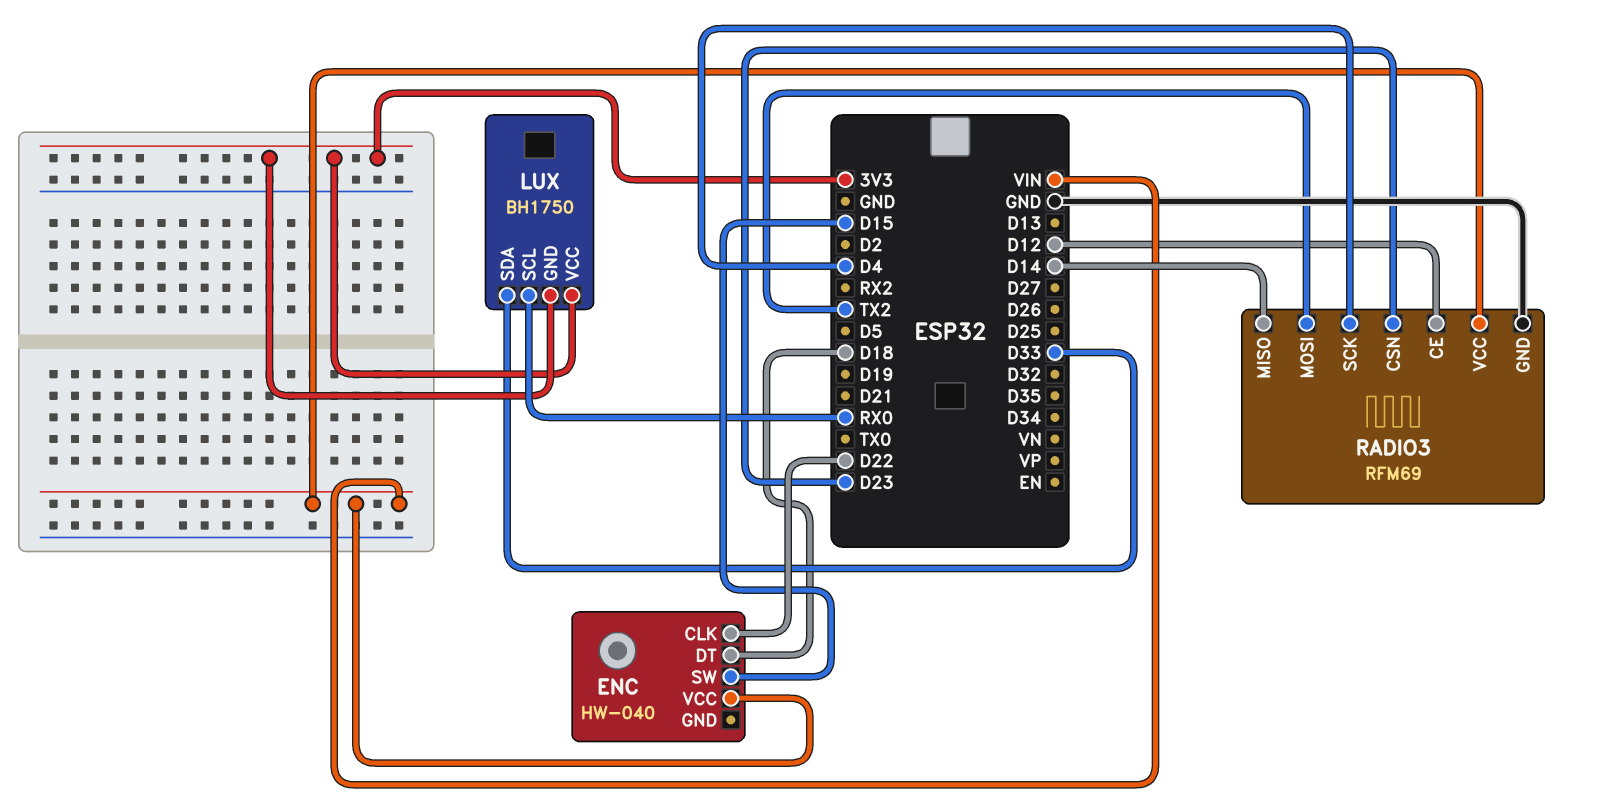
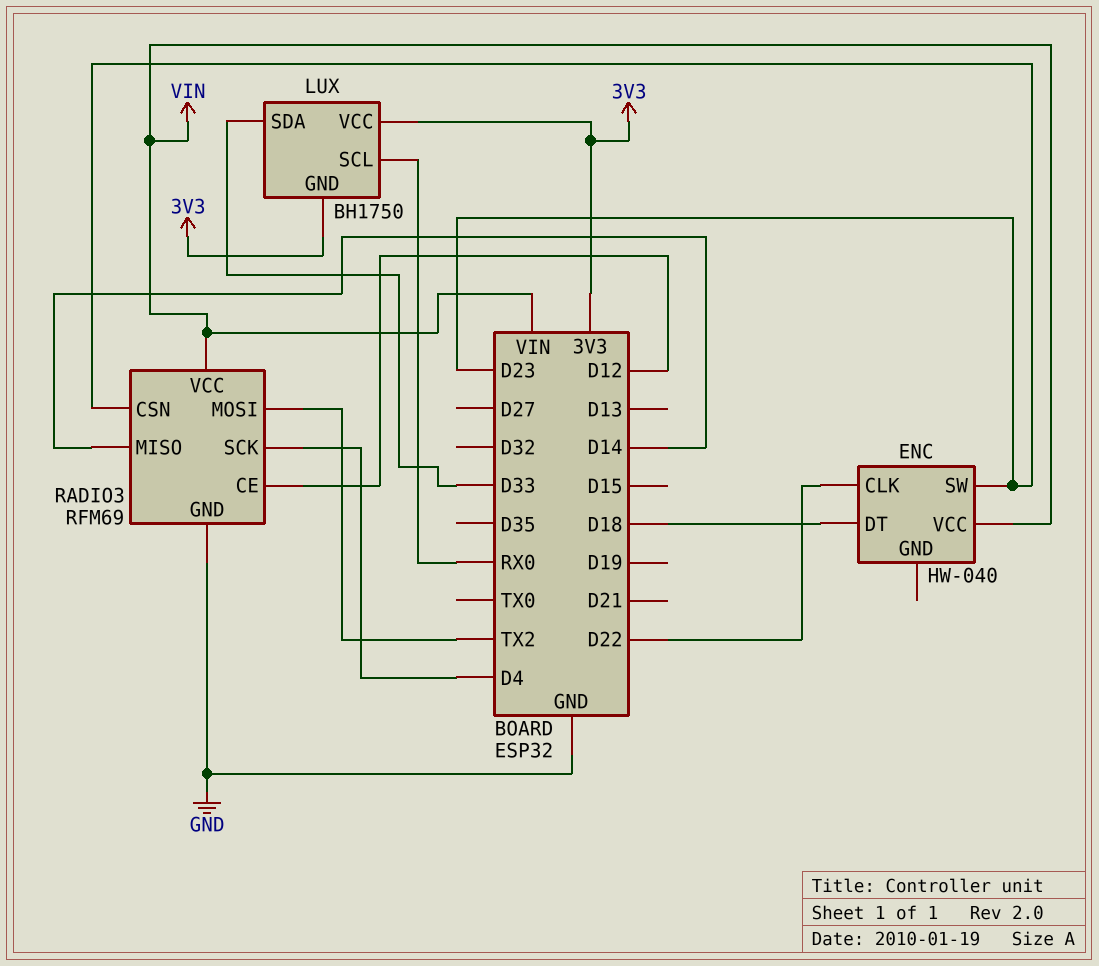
ENC pin SW: D15 -> D23

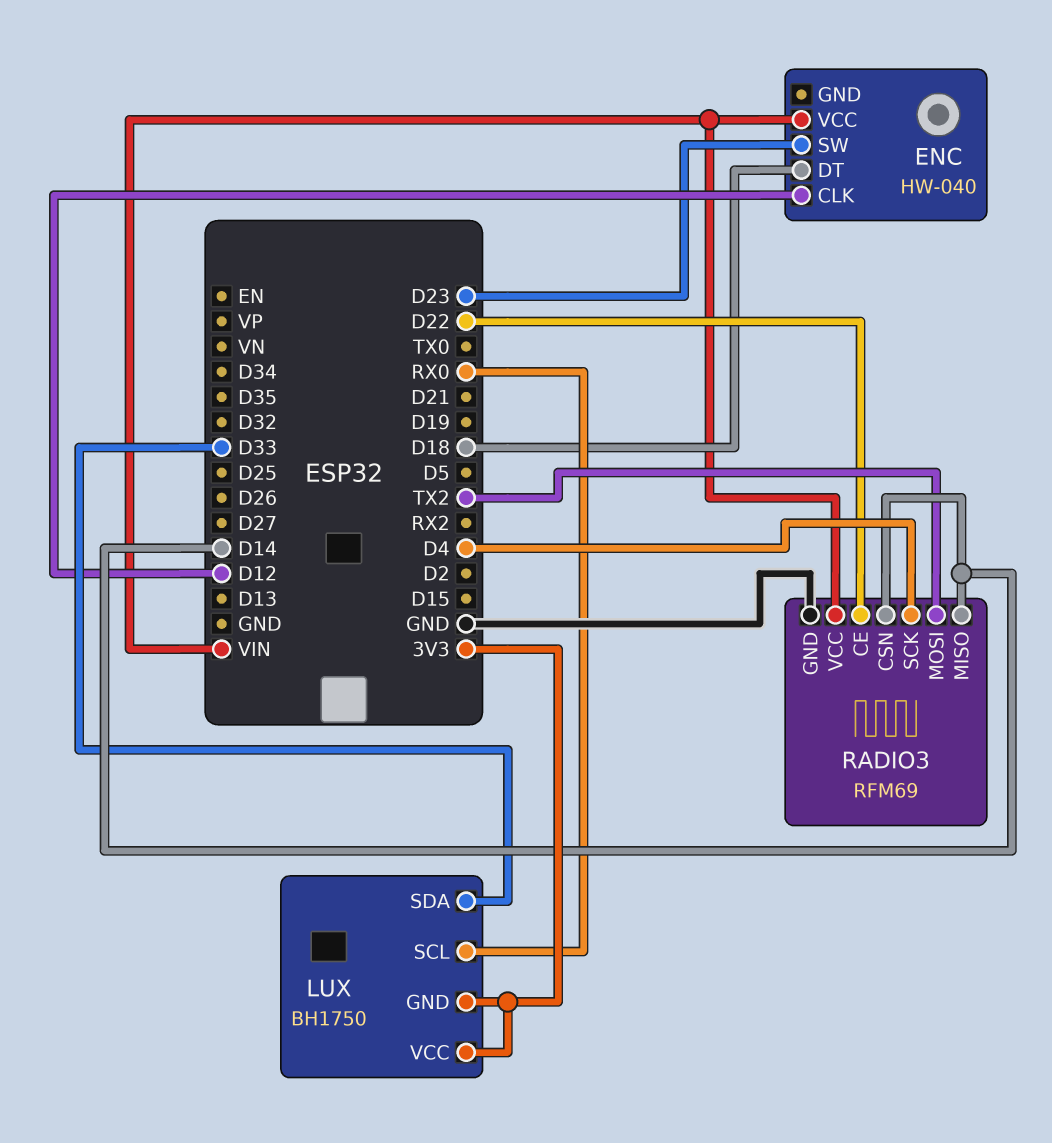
ENC pin CLK: D22 -> D12
RADIO3 pin CE: D12 -> D22
RADIO3 pin CSN: D23 -> D14

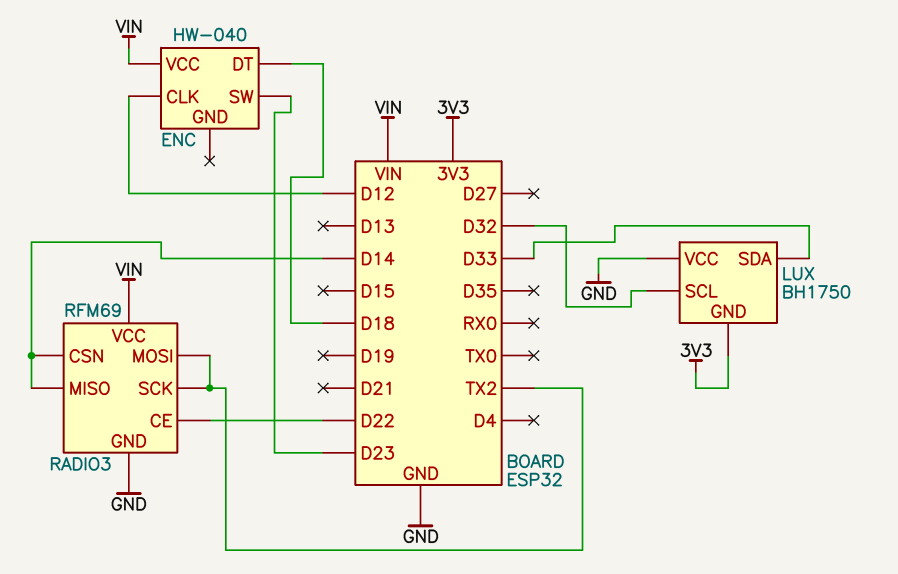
LUX pin SCL: RX0 -> D32
LUX pin VCC: 3V3 -> GND
RADIO3 pin SCK: D4 -> TX2

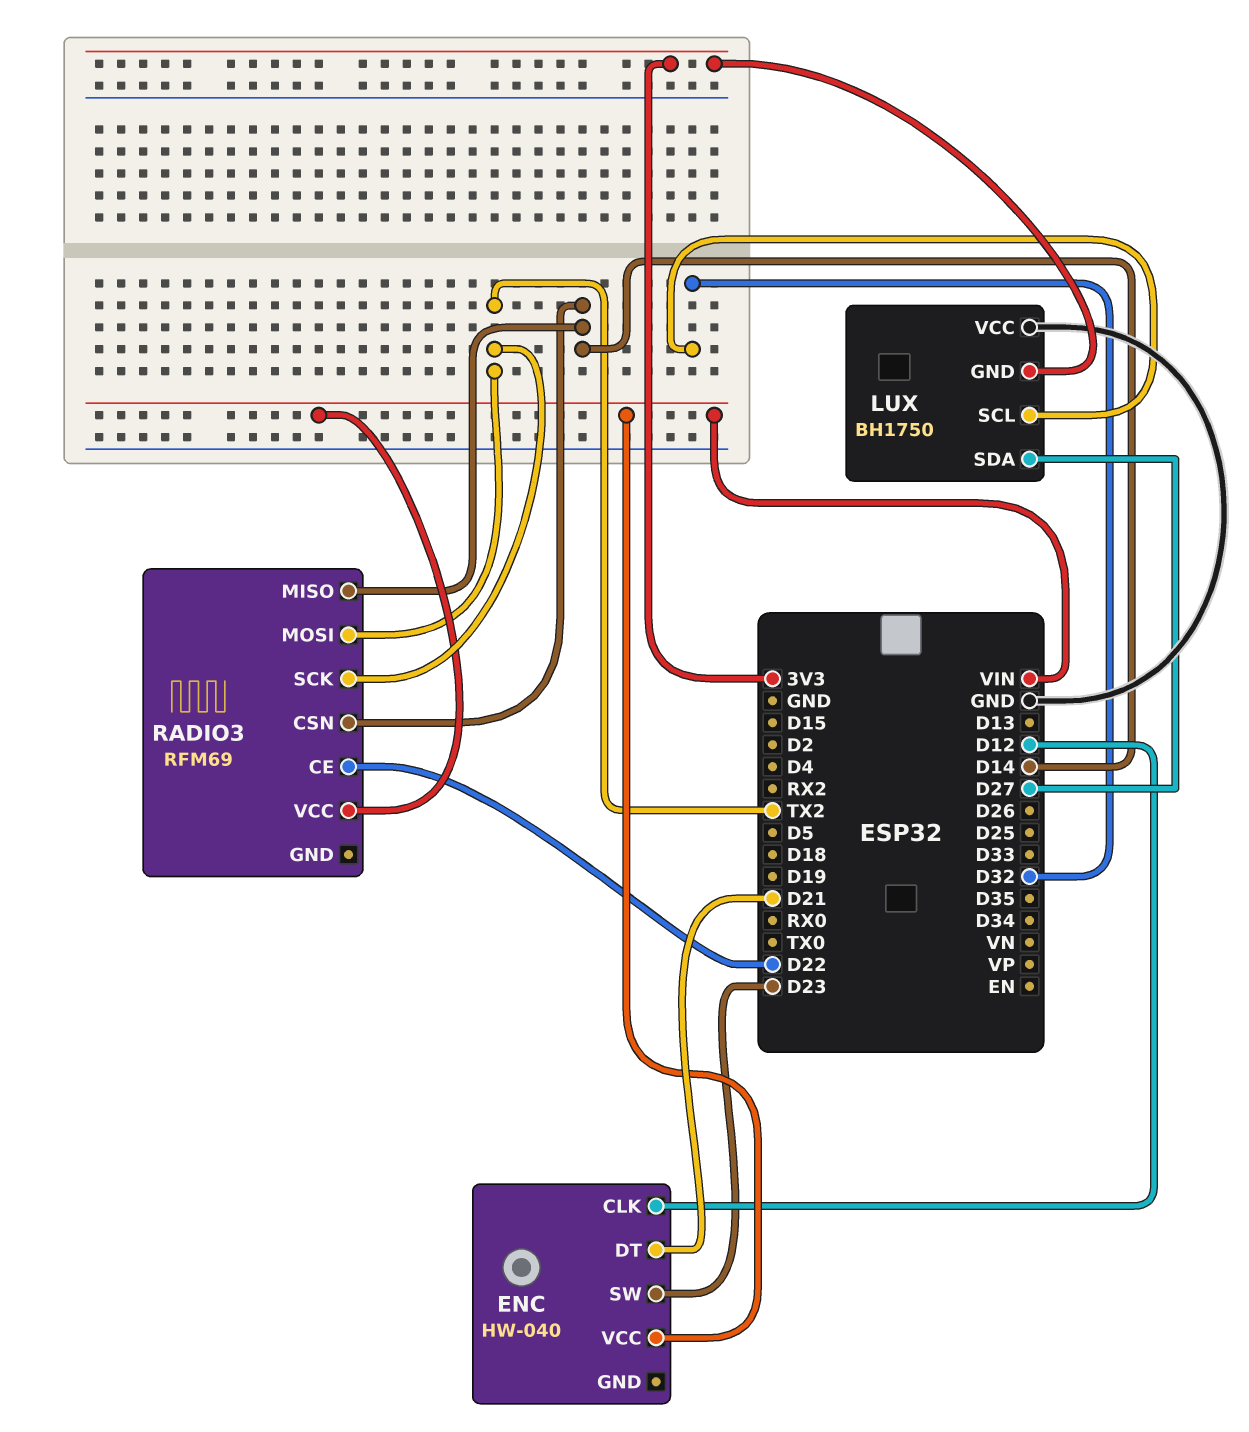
ENC pin DT: D18 -> D21
LUX pin SDA: D33 -> D27
RADIO3 pin GND: GND -> none

